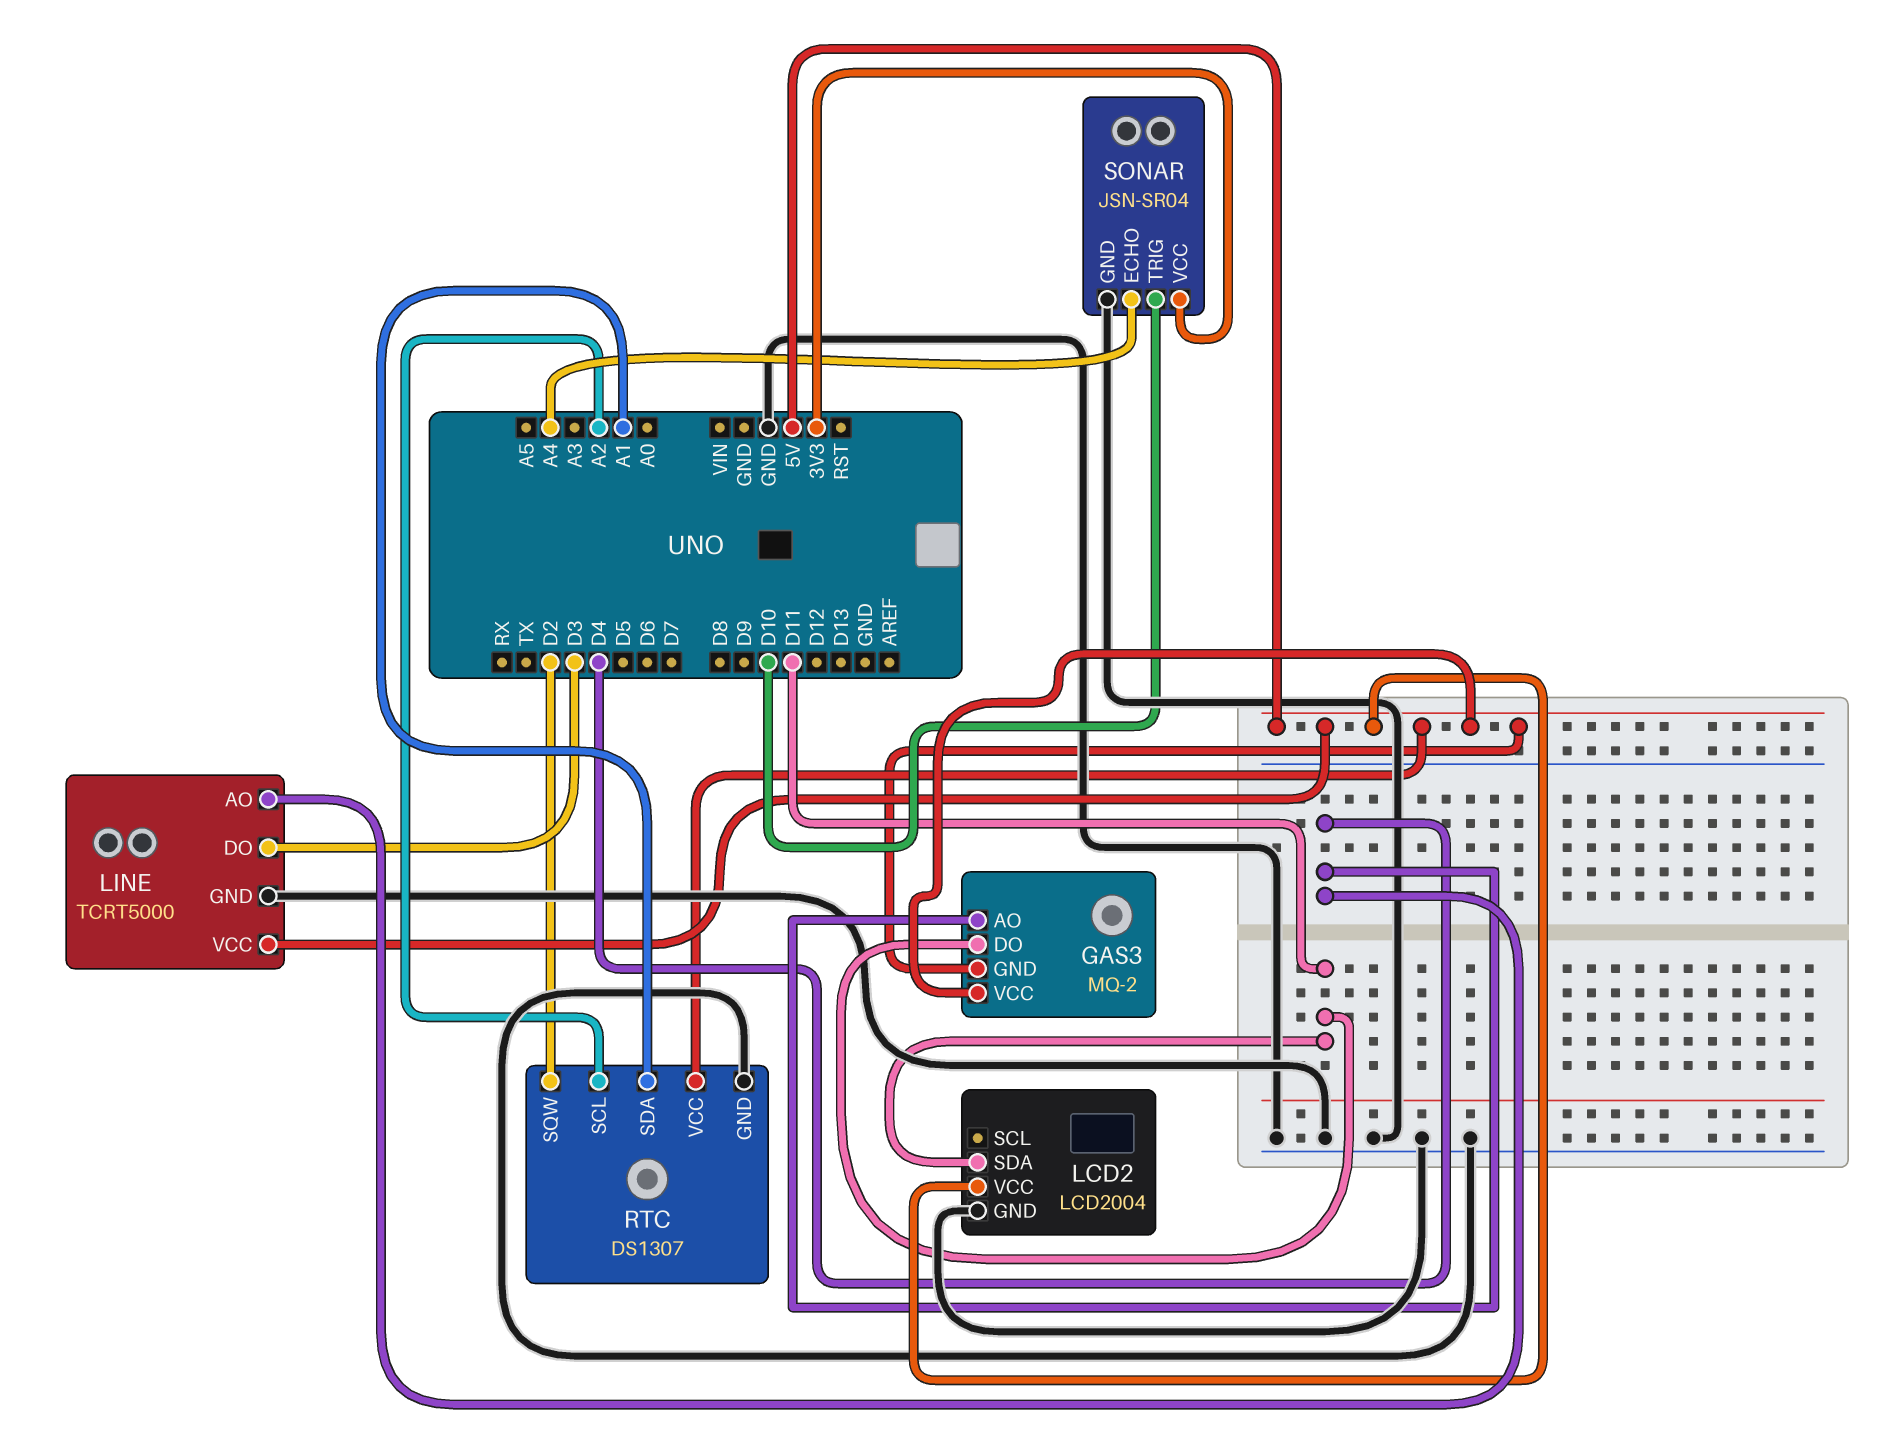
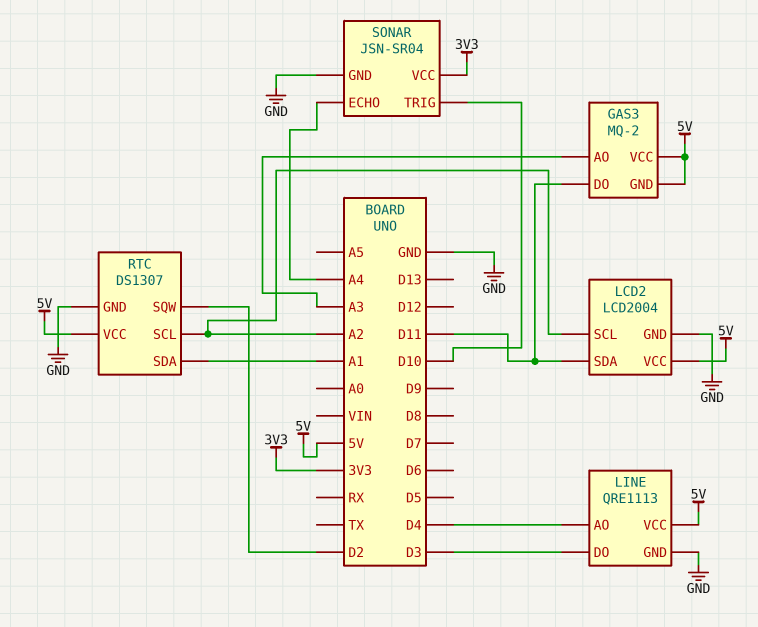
GAS3 pin AO: D4 -> A3
LCD2 pin SCL: none -> A2
LINE: TCRT5000 -> QRE1113

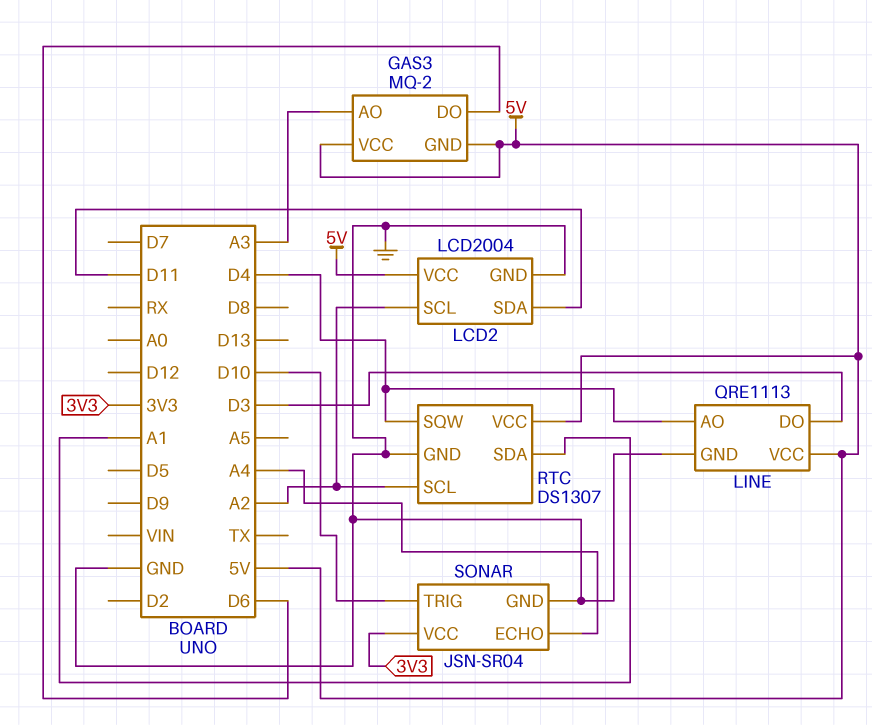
GAS3 pin DO: D11 -> D6
RTC pin SQW: D2 -> D4

